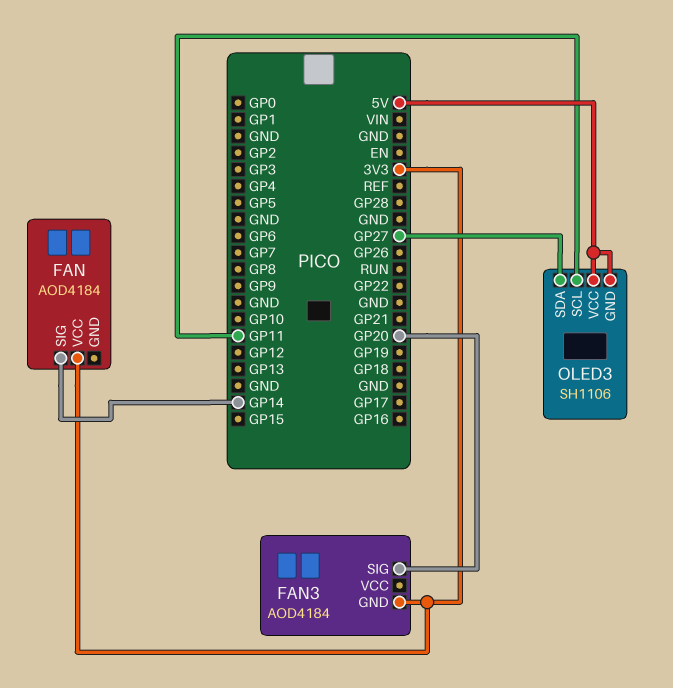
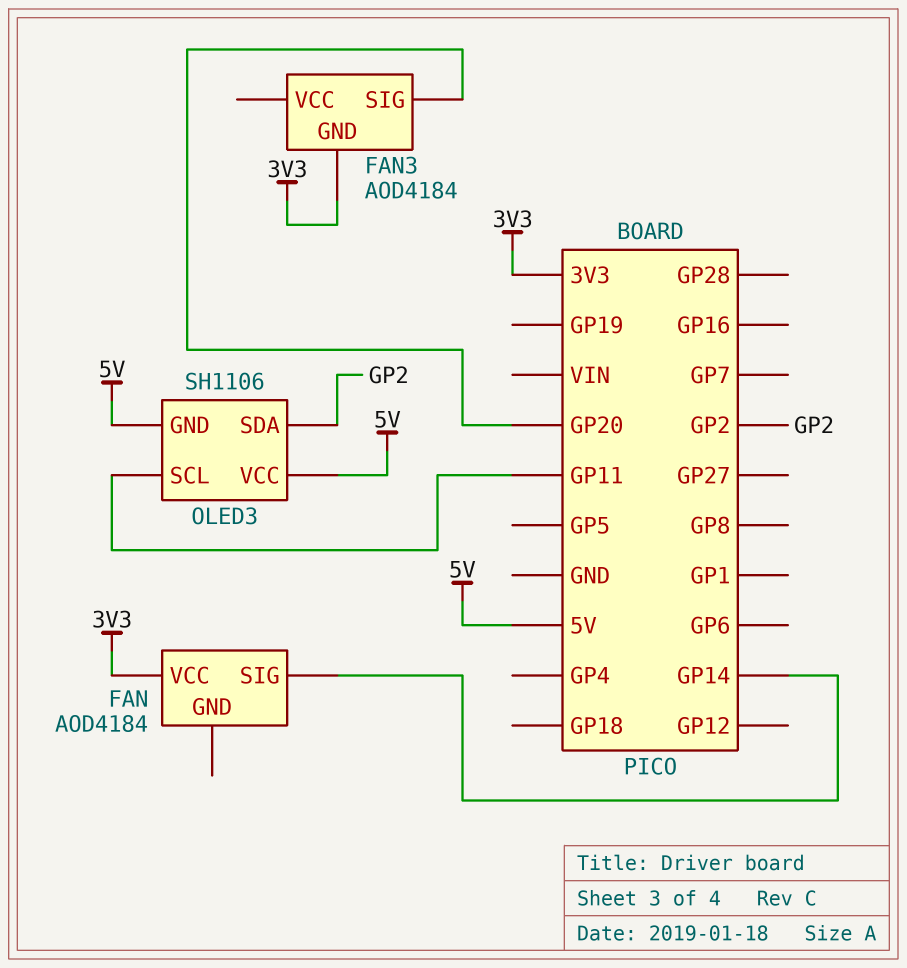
OLED3 pin SDA: GP27 -> GP2

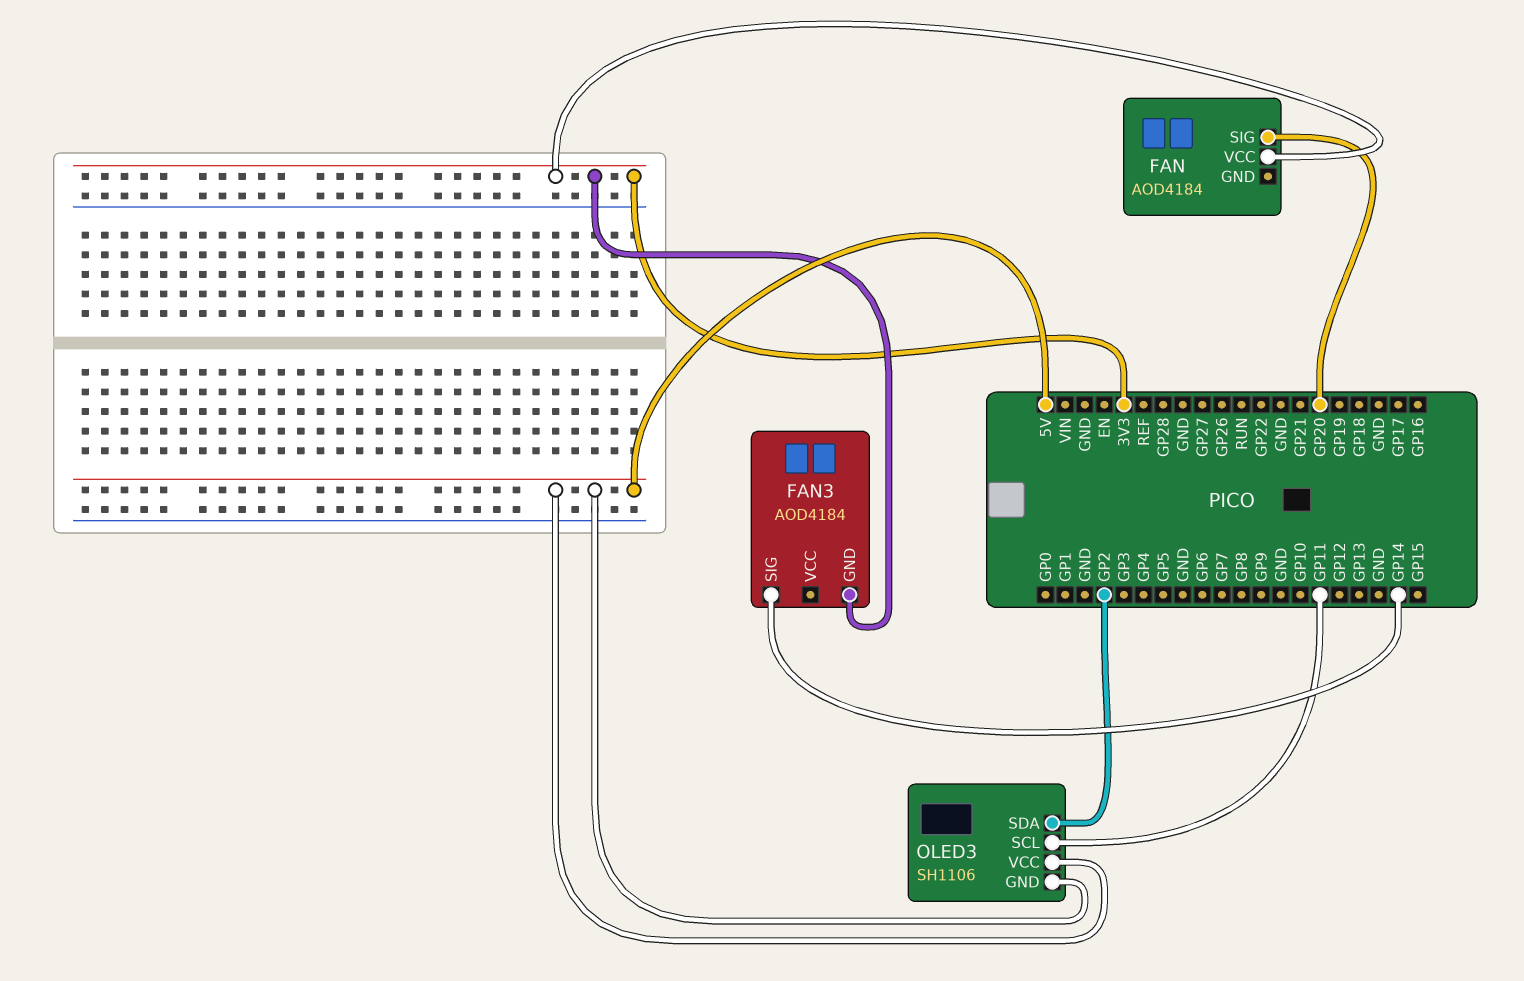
FAN pin SIG: GP14 -> GP20
FAN3 pin SIG: GP20 -> GP14

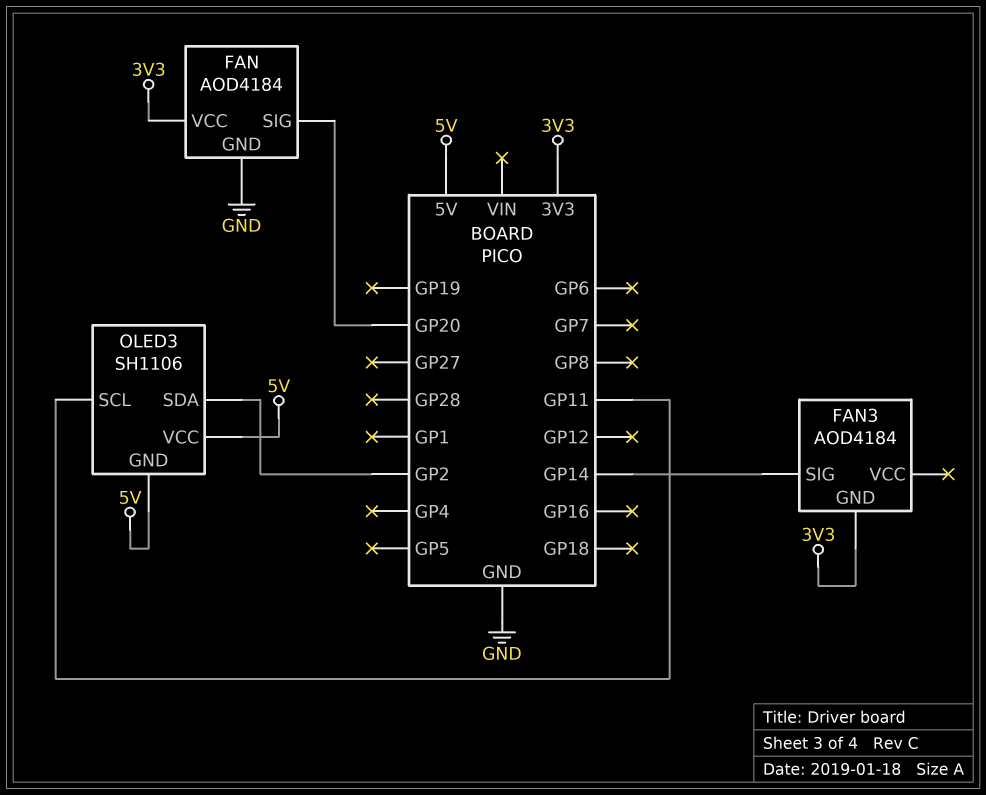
FAN pin GND: none -> GND

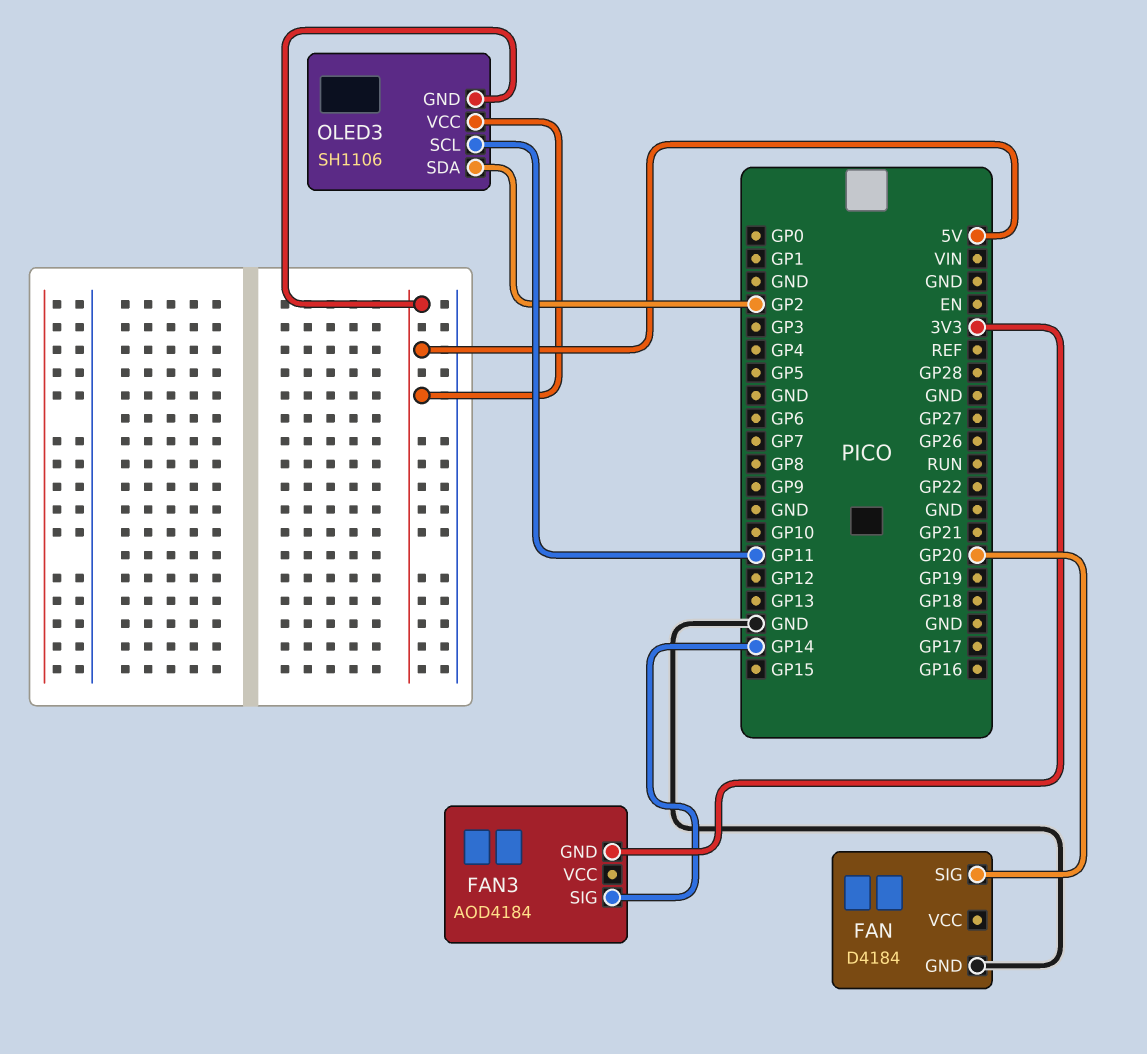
FAN: AOD4184 -> D4184
FAN pin VCC: 3V3 -> none

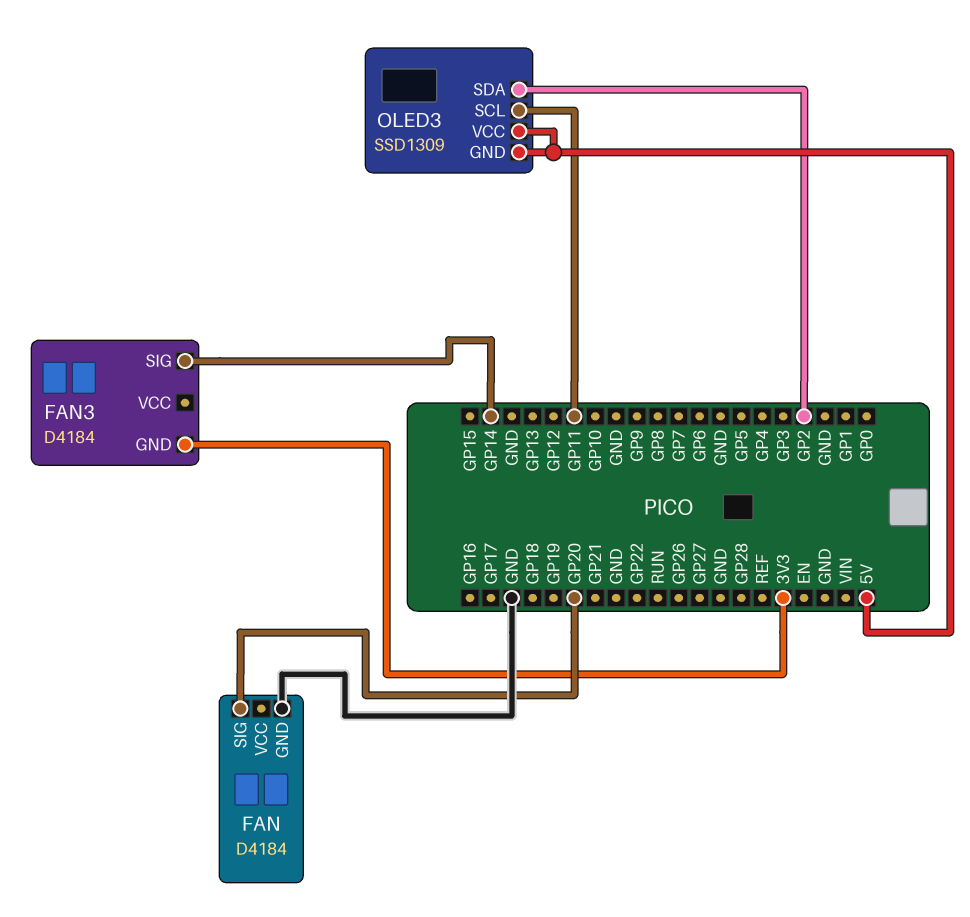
FAN3: AOD4184 -> D4184
OLED3: SH1106 -> SSD1309

